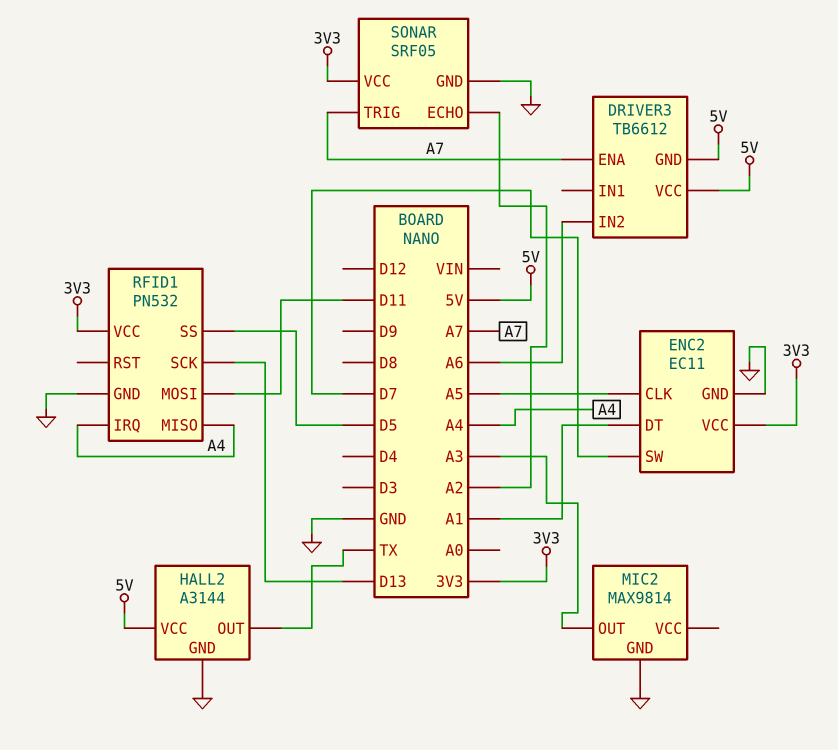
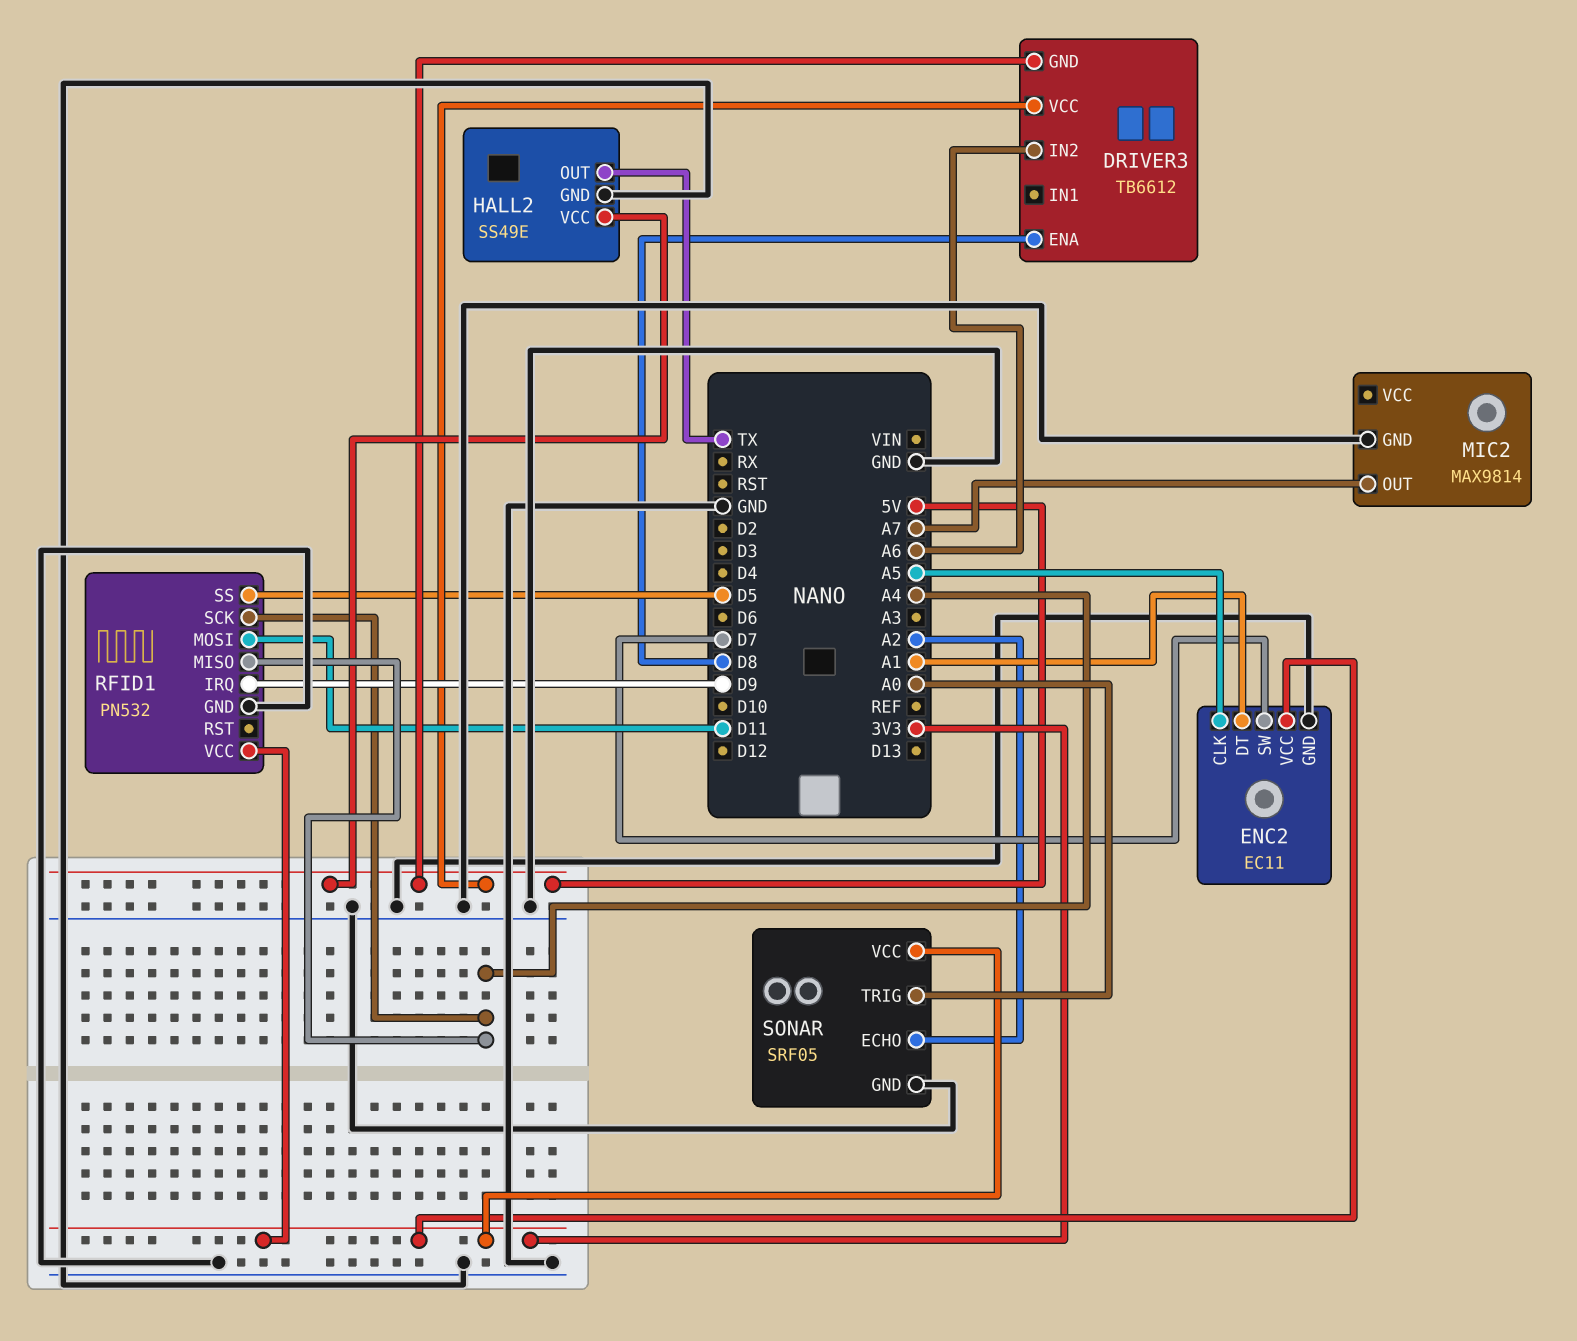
DRIVER3 pin ENA: A7 -> D8
HALL2: A3144 -> SS49E
MIC2 pin OUT: A3 -> A7
RFID1 pin IRQ: A4 -> D9
RFID1 pin SCK: D13 -> A4
SONAR pin TRIG: A7 -> A0

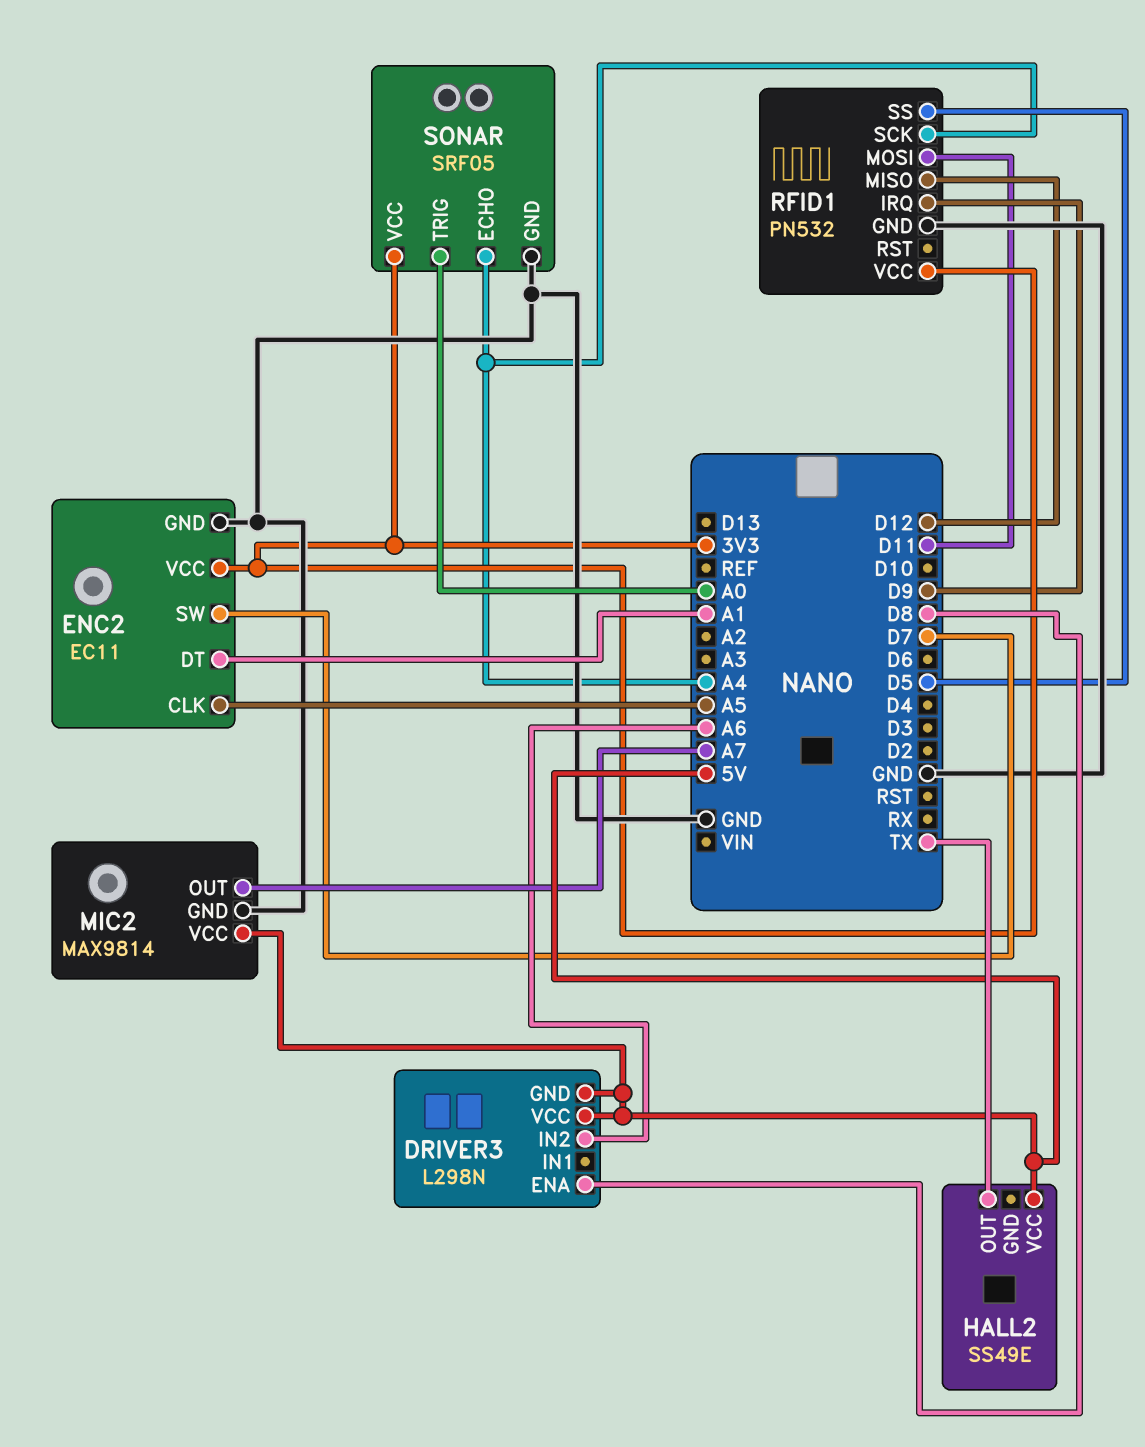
DRIVER3: TB6612 -> L298N
HALL2 pin GND: GND -> none
MIC2 pin VCC: none -> 5V
RFID1 pin MISO: A4 -> D12
SONAR pin ECHO: A2 -> A4

